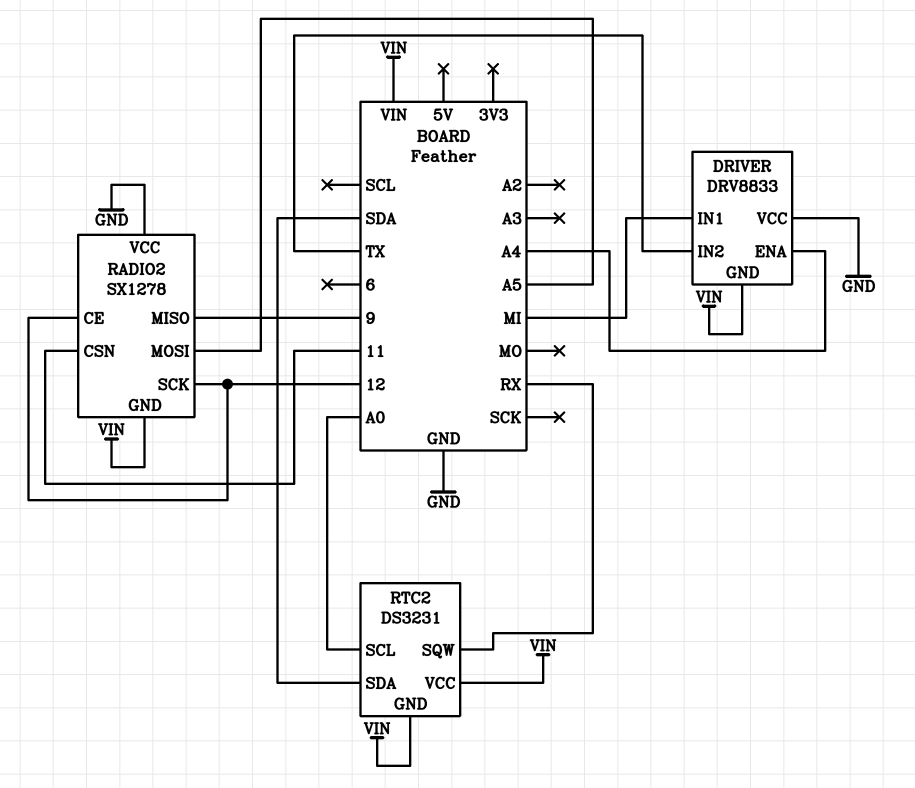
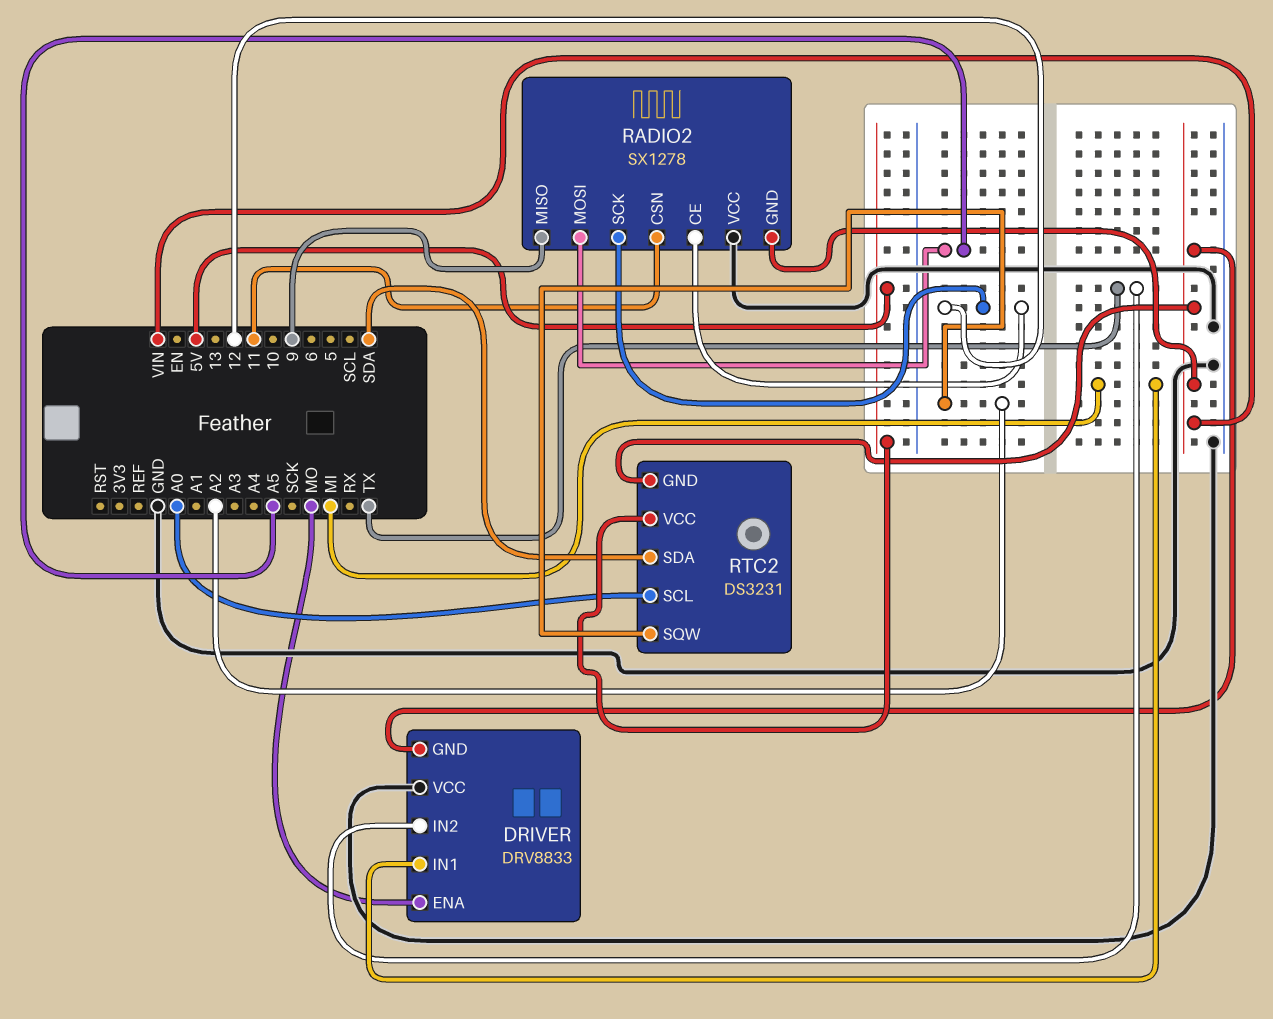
DRIVER pin ENA: A4 -> MO
RTC2 pin SQW: RX -> A2
RTC2 pin VCC: VIN -> 5V

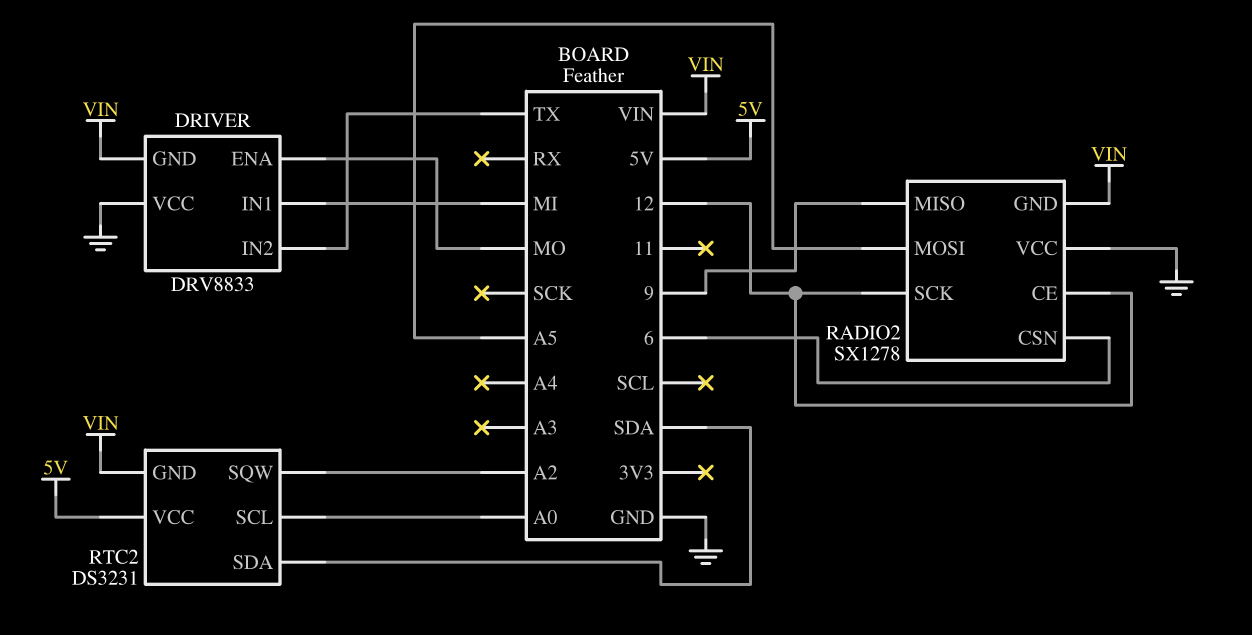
RADIO2 pin CSN: 11 -> 6

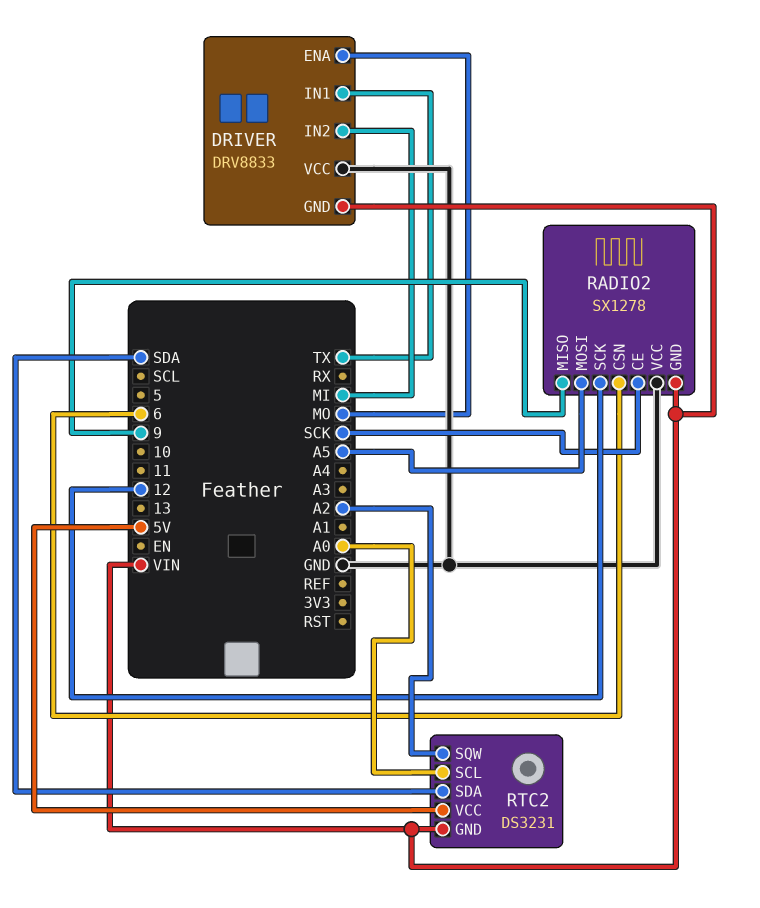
DRIVER pin IN1: MI -> TX
DRIVER pin IN2: TX -> MI
RADIO2 pin CE: 12 -> SCK

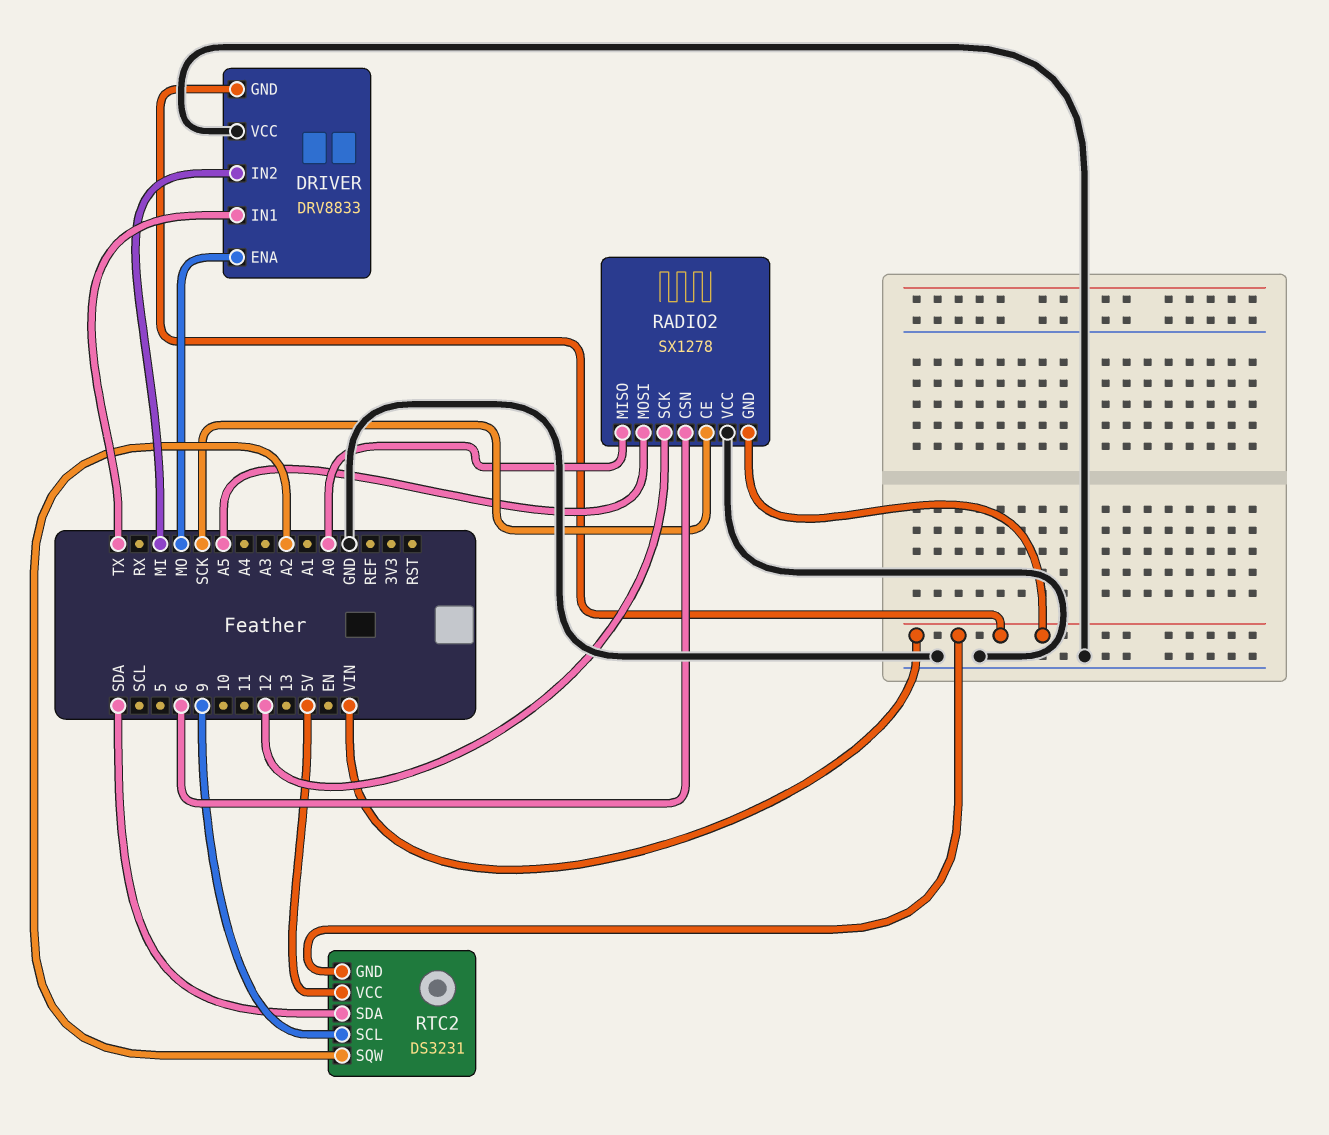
RADIO2 pin MISO: 9 -> A0
RTC2 pin SCL: A0 -> 9

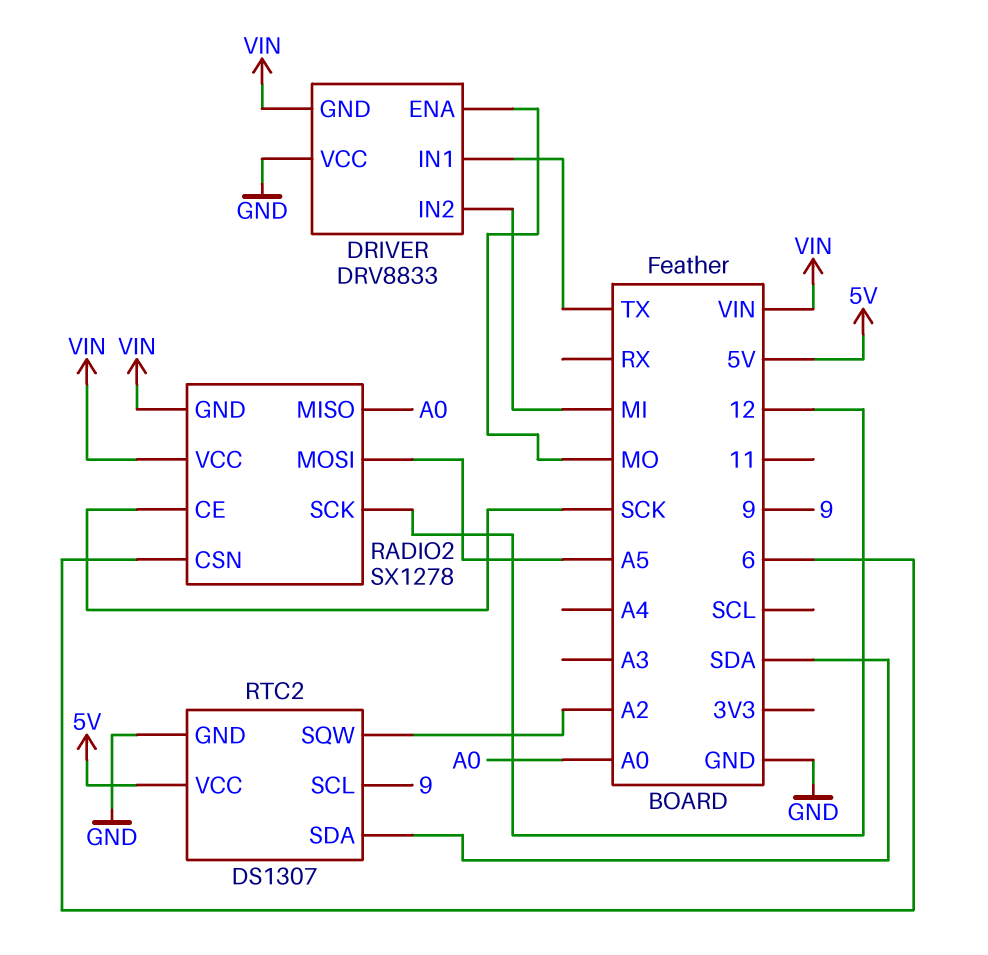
RADIO2 pin VCC: GND -> VIN
RTC2: DS3231 -> DS1307
RTC2 pin GND: VIN -> GND

